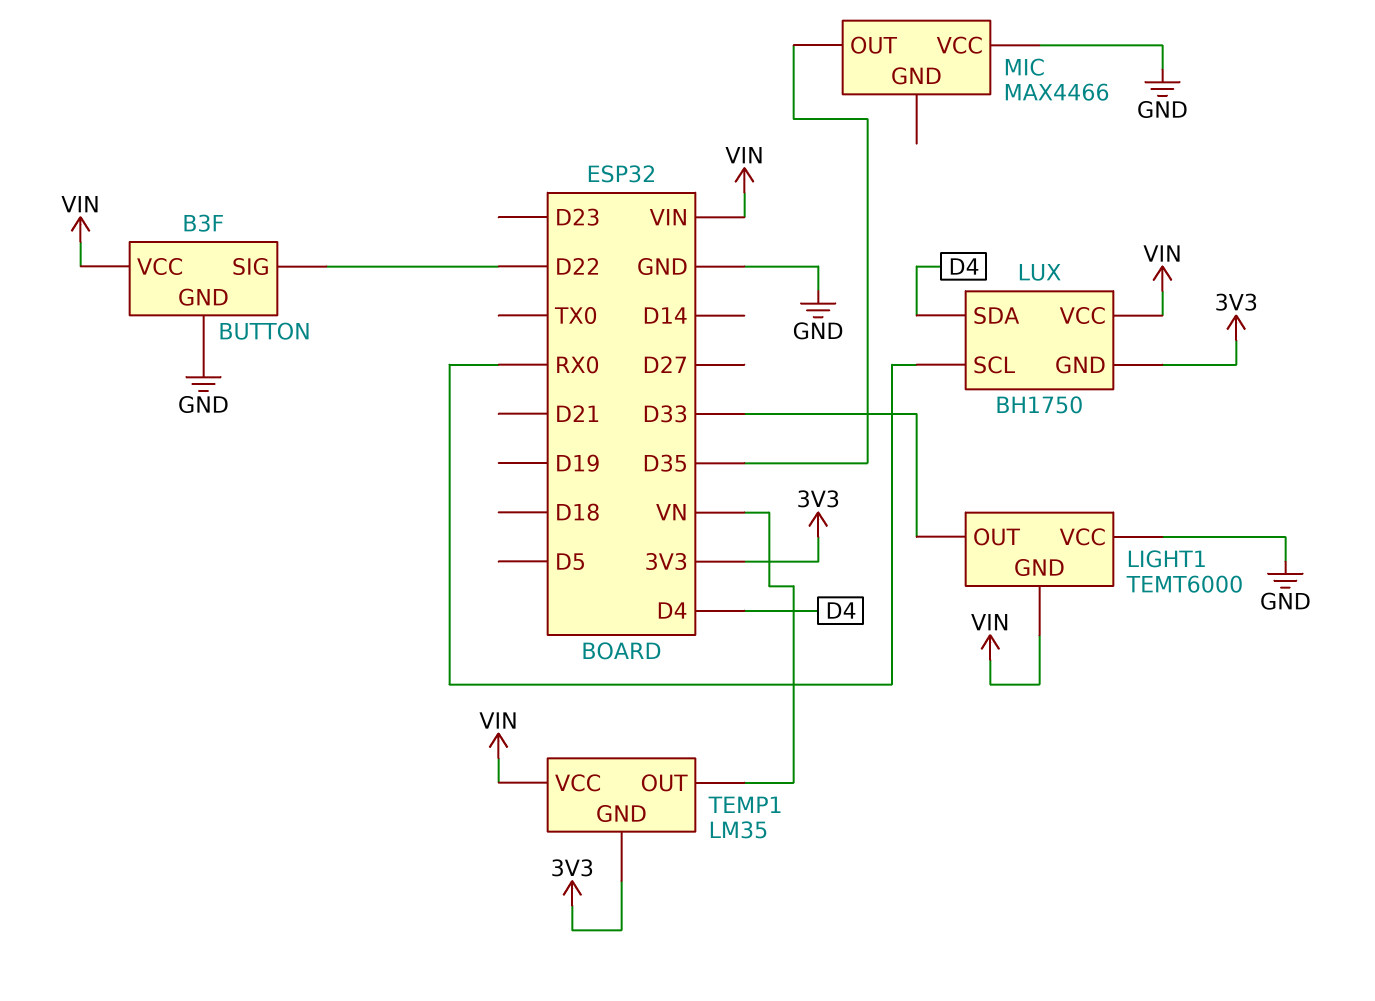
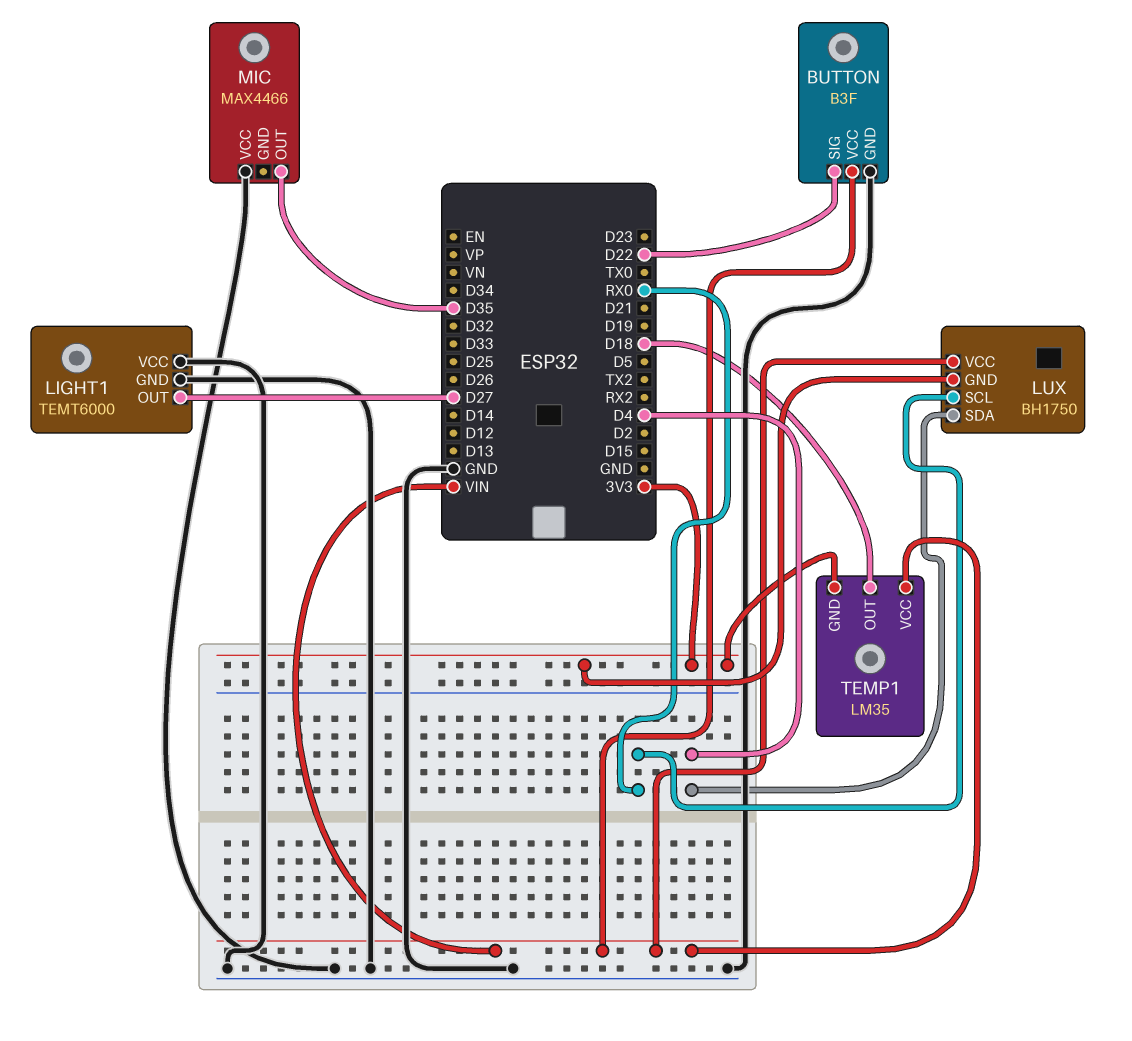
LIGHT1 pin GND: VIN -> GND
LIGHT1 pin OUT: D33 -> D27
TEMP1 pin OUT: VN -> D18

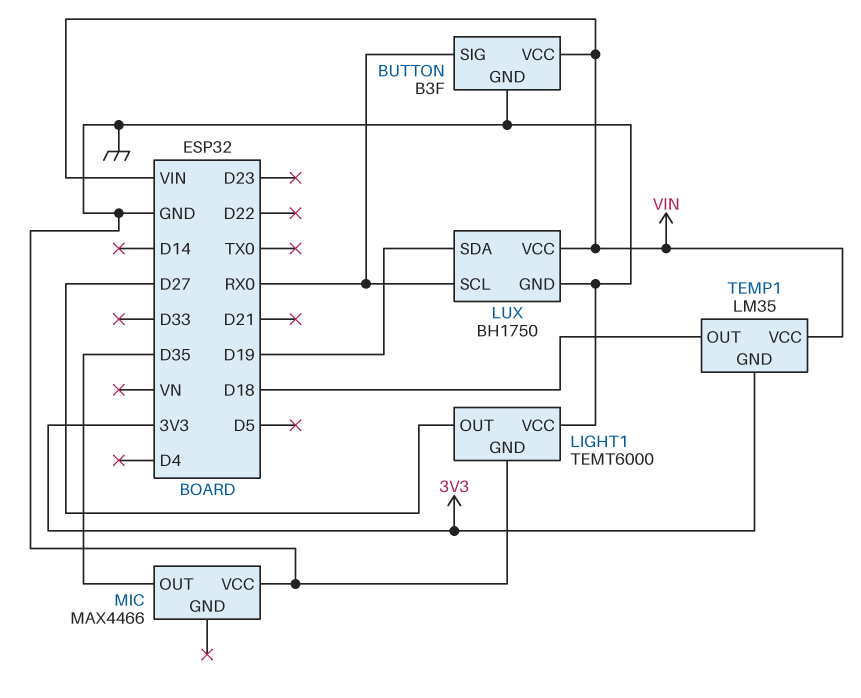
BUTTON pin SIG: D22 -> RX0
LUX pin GND: 3V3 -> GND
LUX pin SDA: D4 -> D19

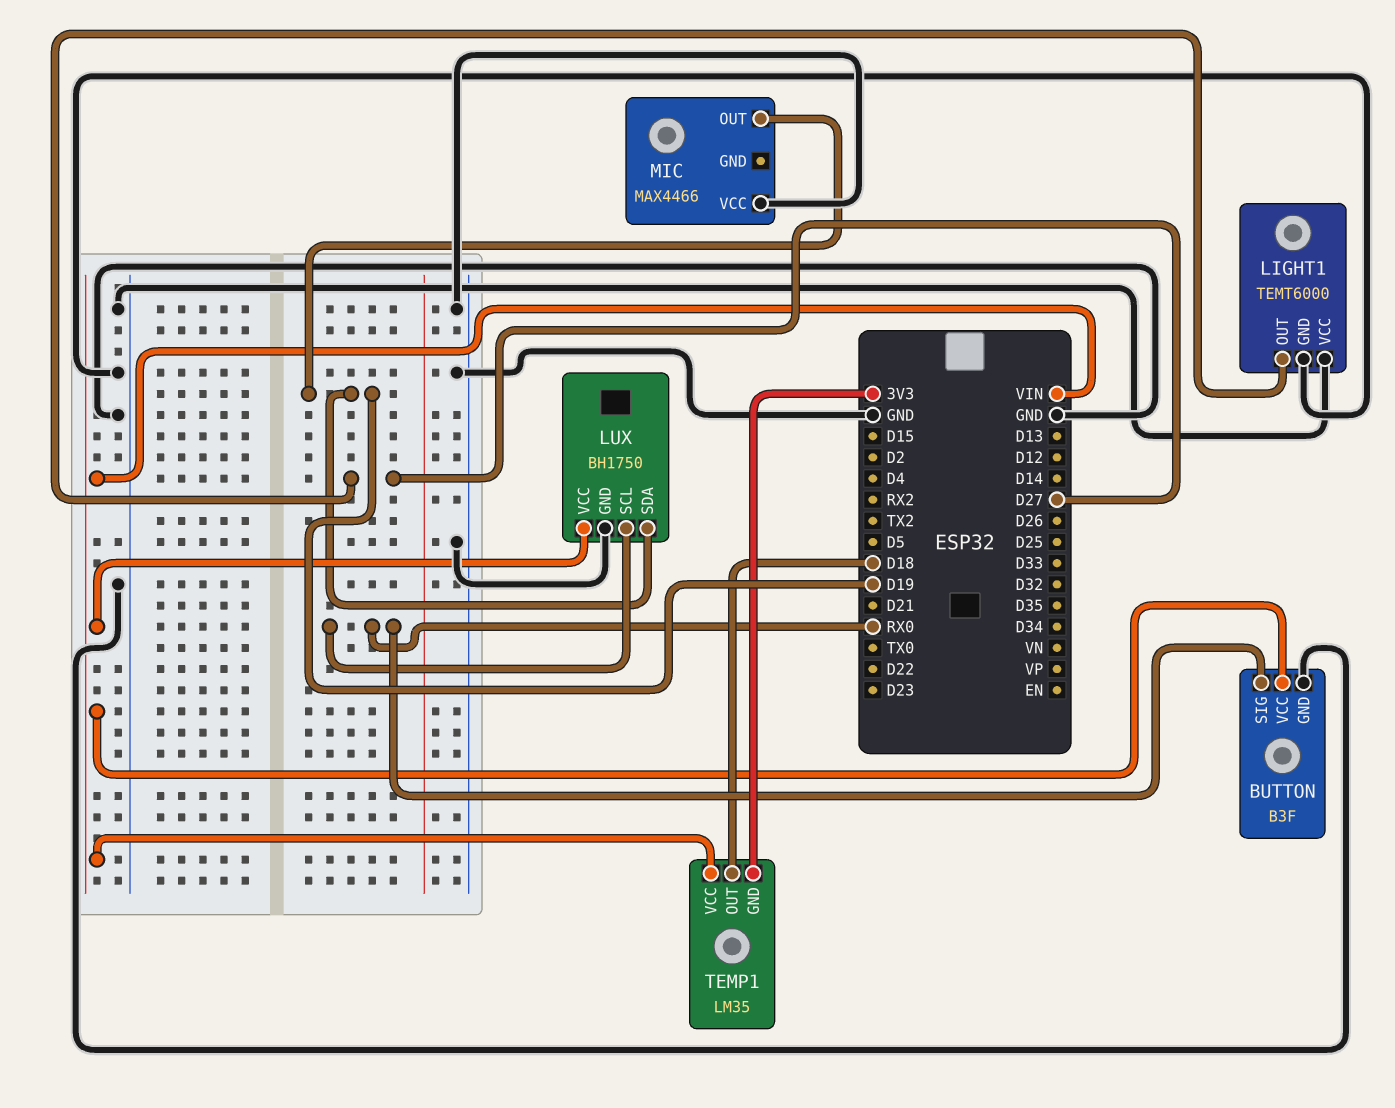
MIC pin OUT: D35 -> D19

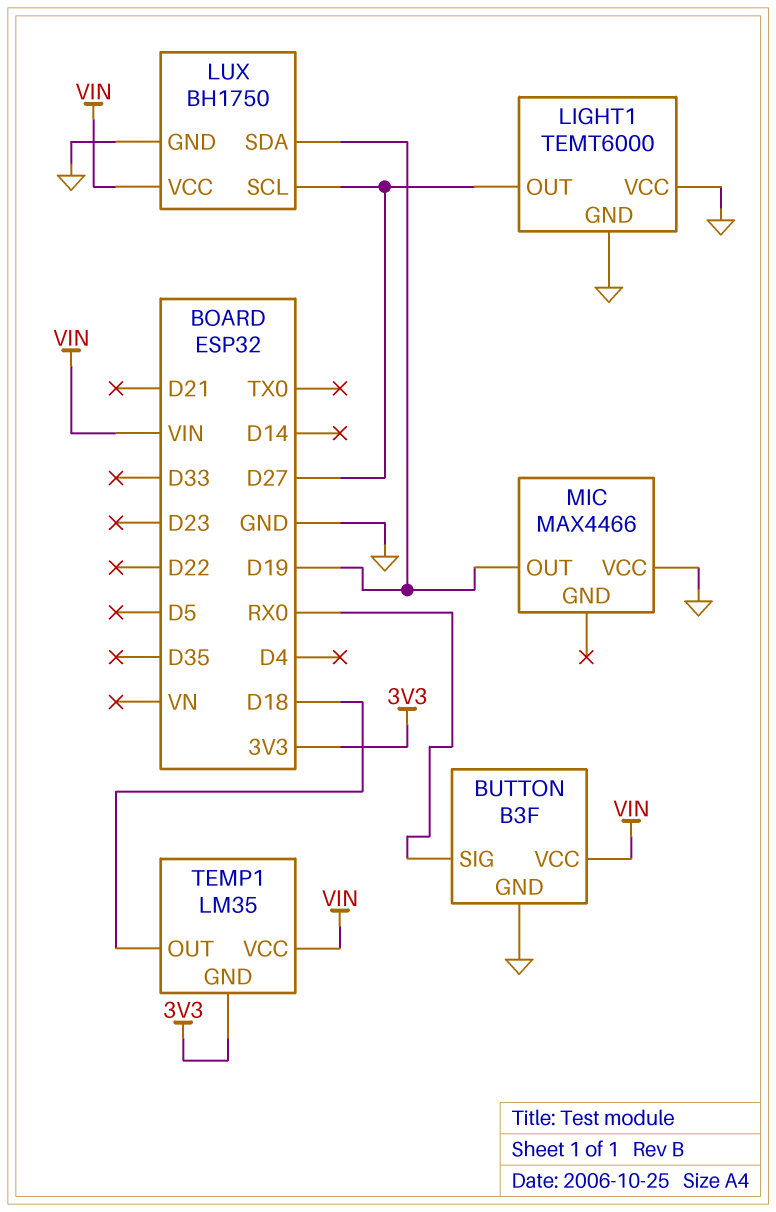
LUX pin SCL: RX0 -> D27

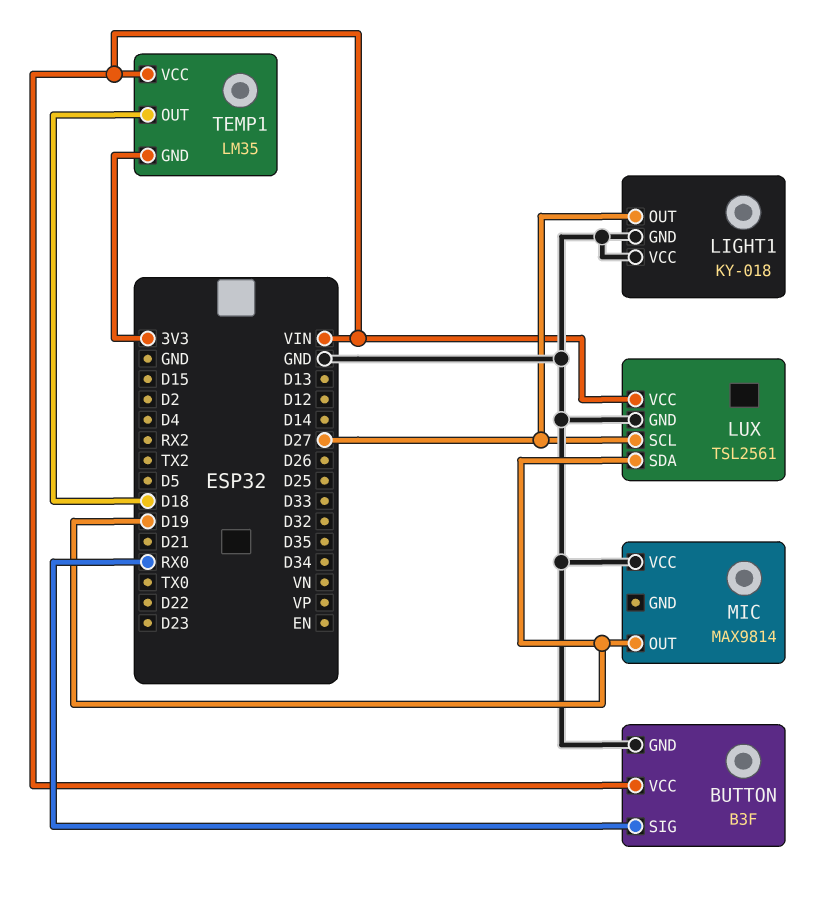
LIGHT1: TEMT6000 -> KY-018
LUX: BH1750 -> TSL2561
MIC: MAX4466 -> MAX9814

